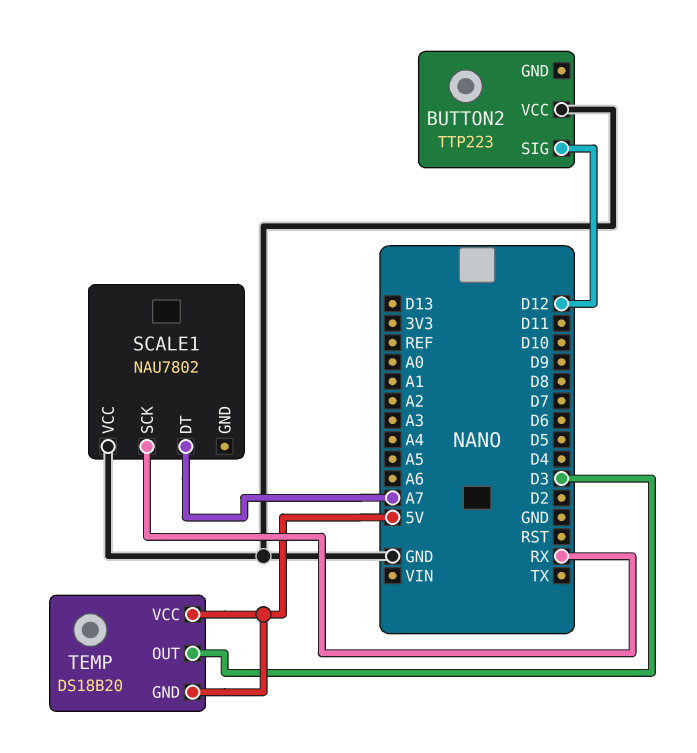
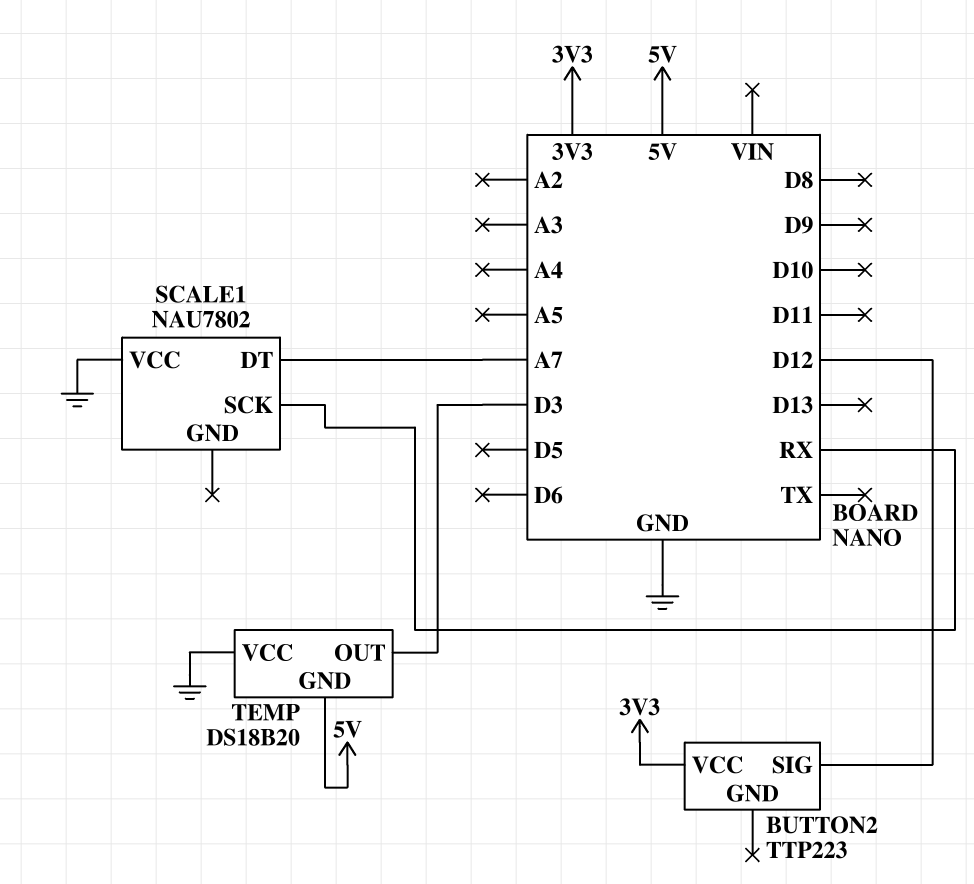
BUTTON2 pin VCC: GND -> 3V3
TEMP pin VCC: 5V -> GND

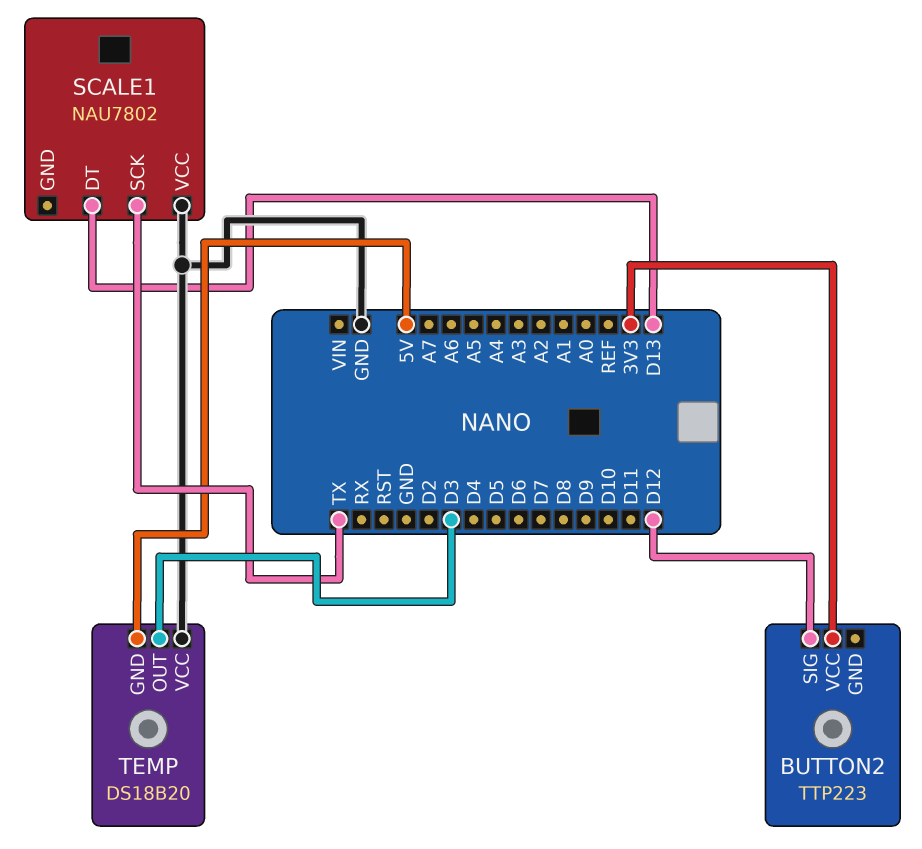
SCALE1 pin DT: A7 -> D13
SCALE1 pin SCK: RX -> TX

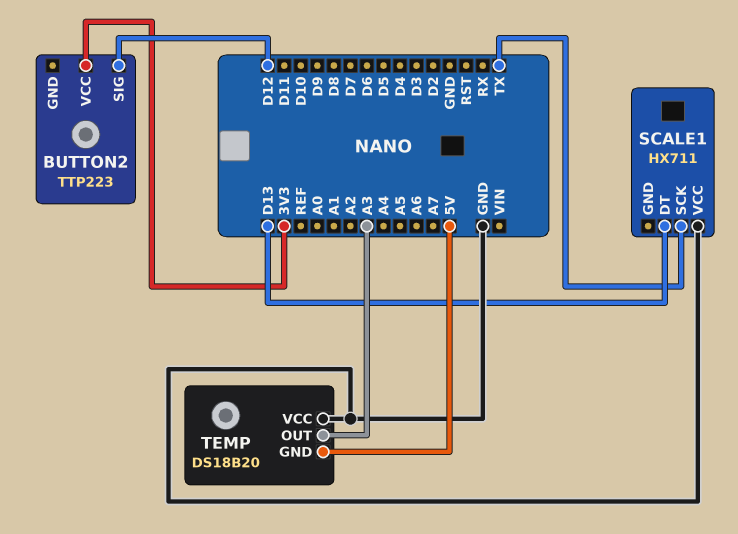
SCALE1: NAU7802 -> HX711
TEMP pin OUT: D3 -> A3

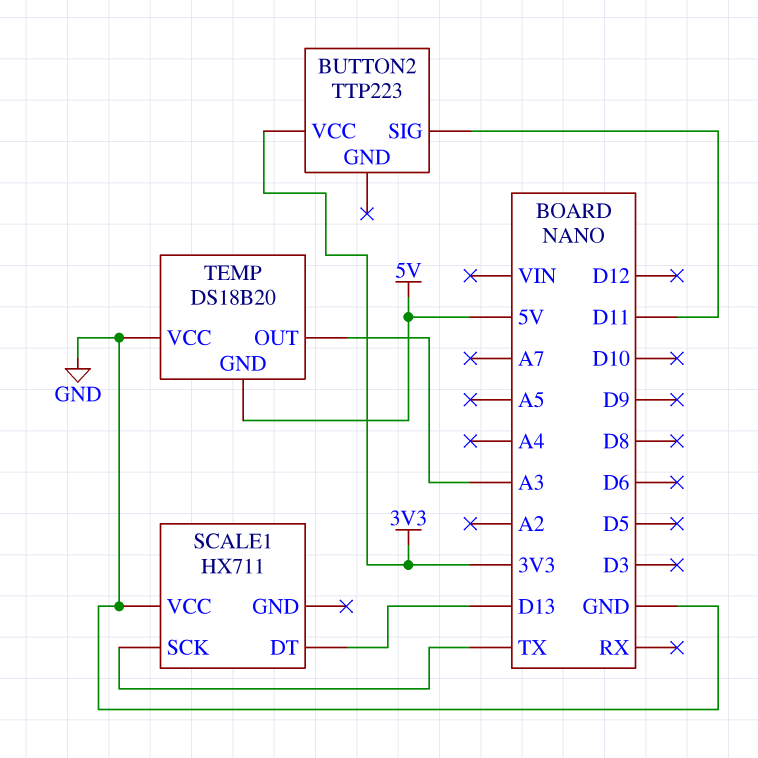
BUTTON2 pin SIG: D12 -> D11

